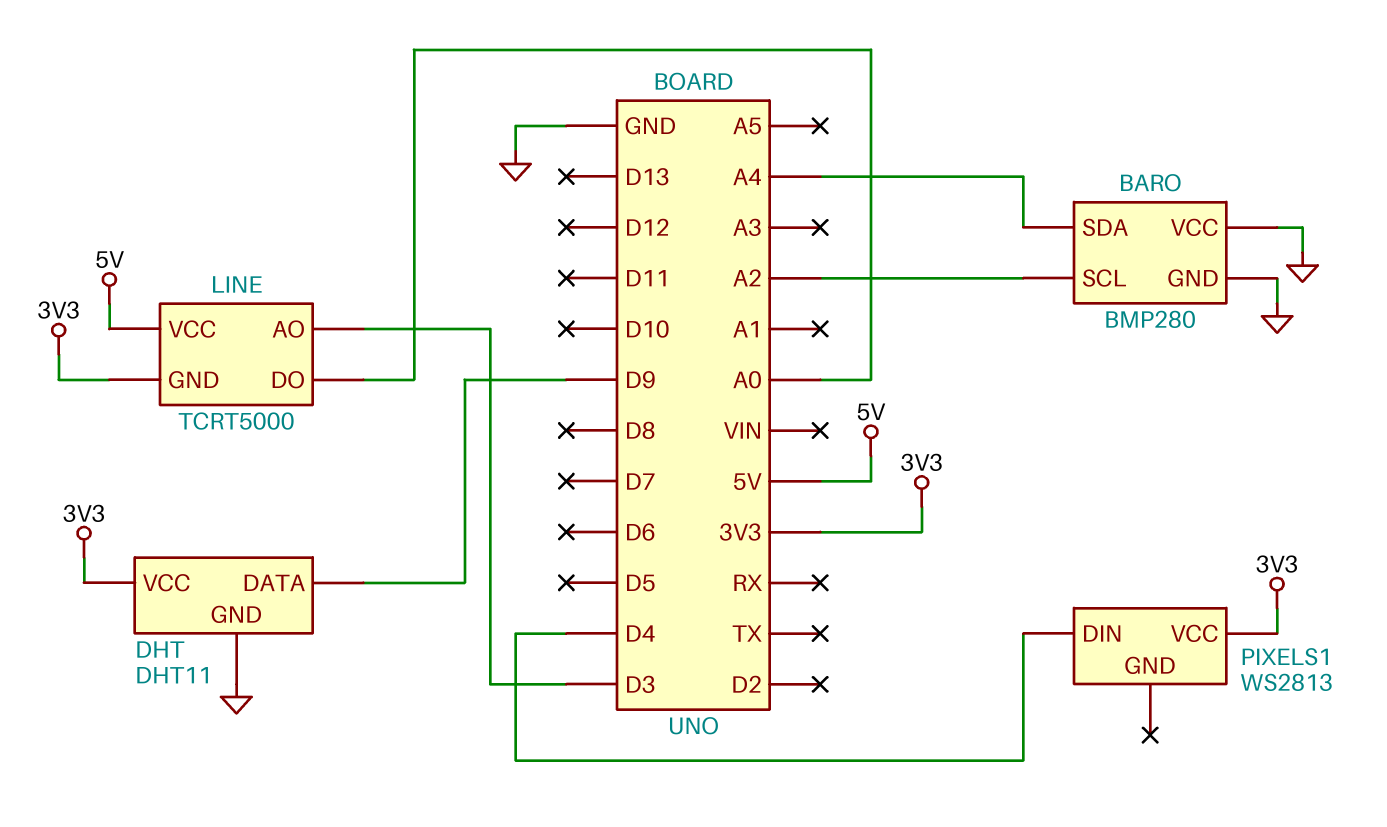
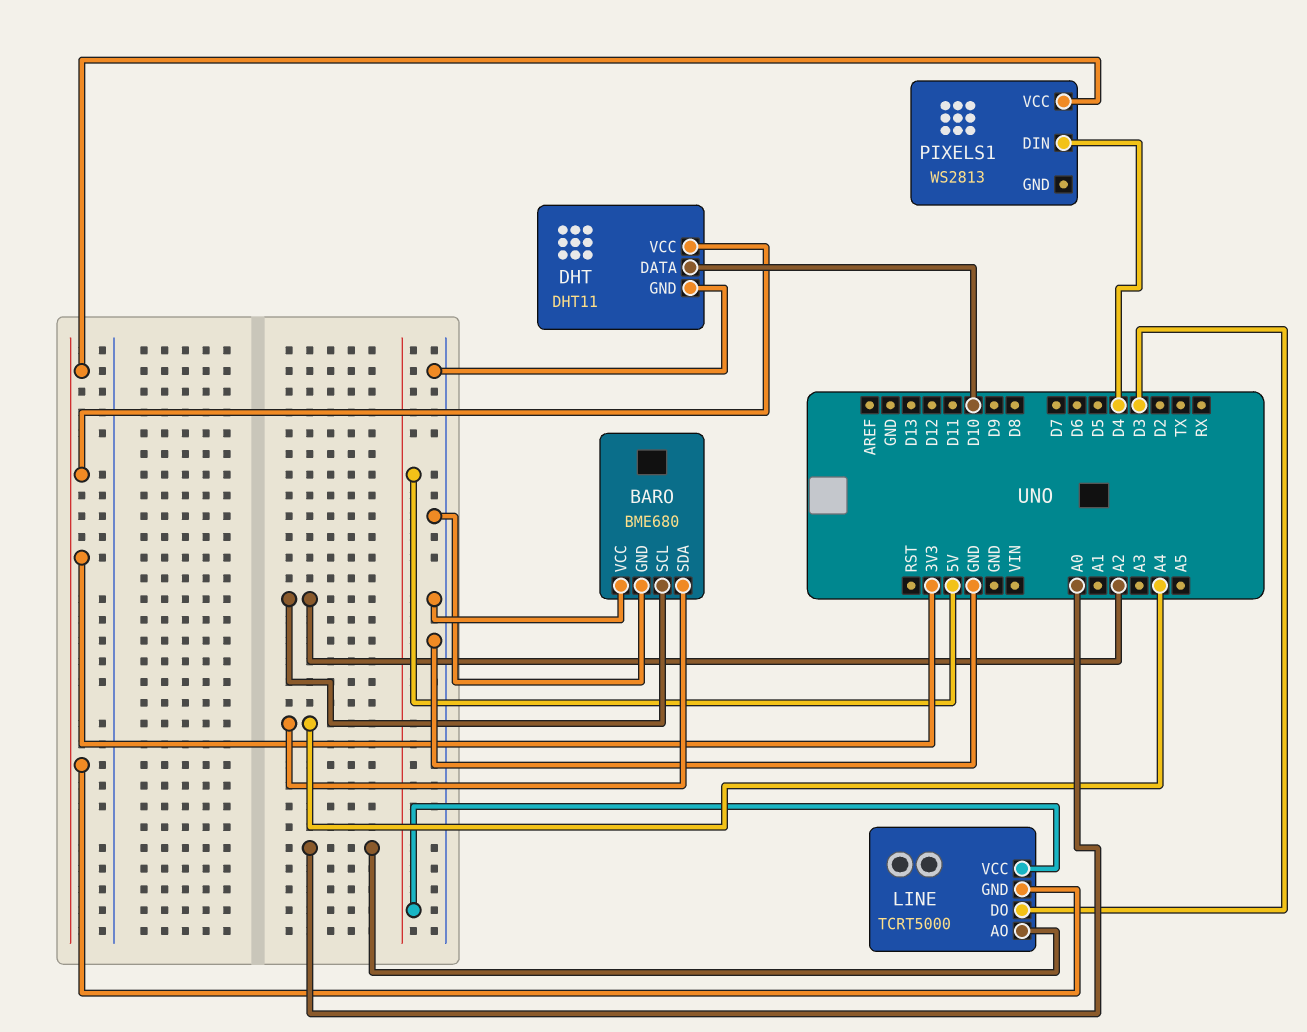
BARO: BMP280 -> BME680
DHT pin DATA: D9 -> D10
LINE pin AO: D3 -> A0
LINE pin DO: A0 -> D3

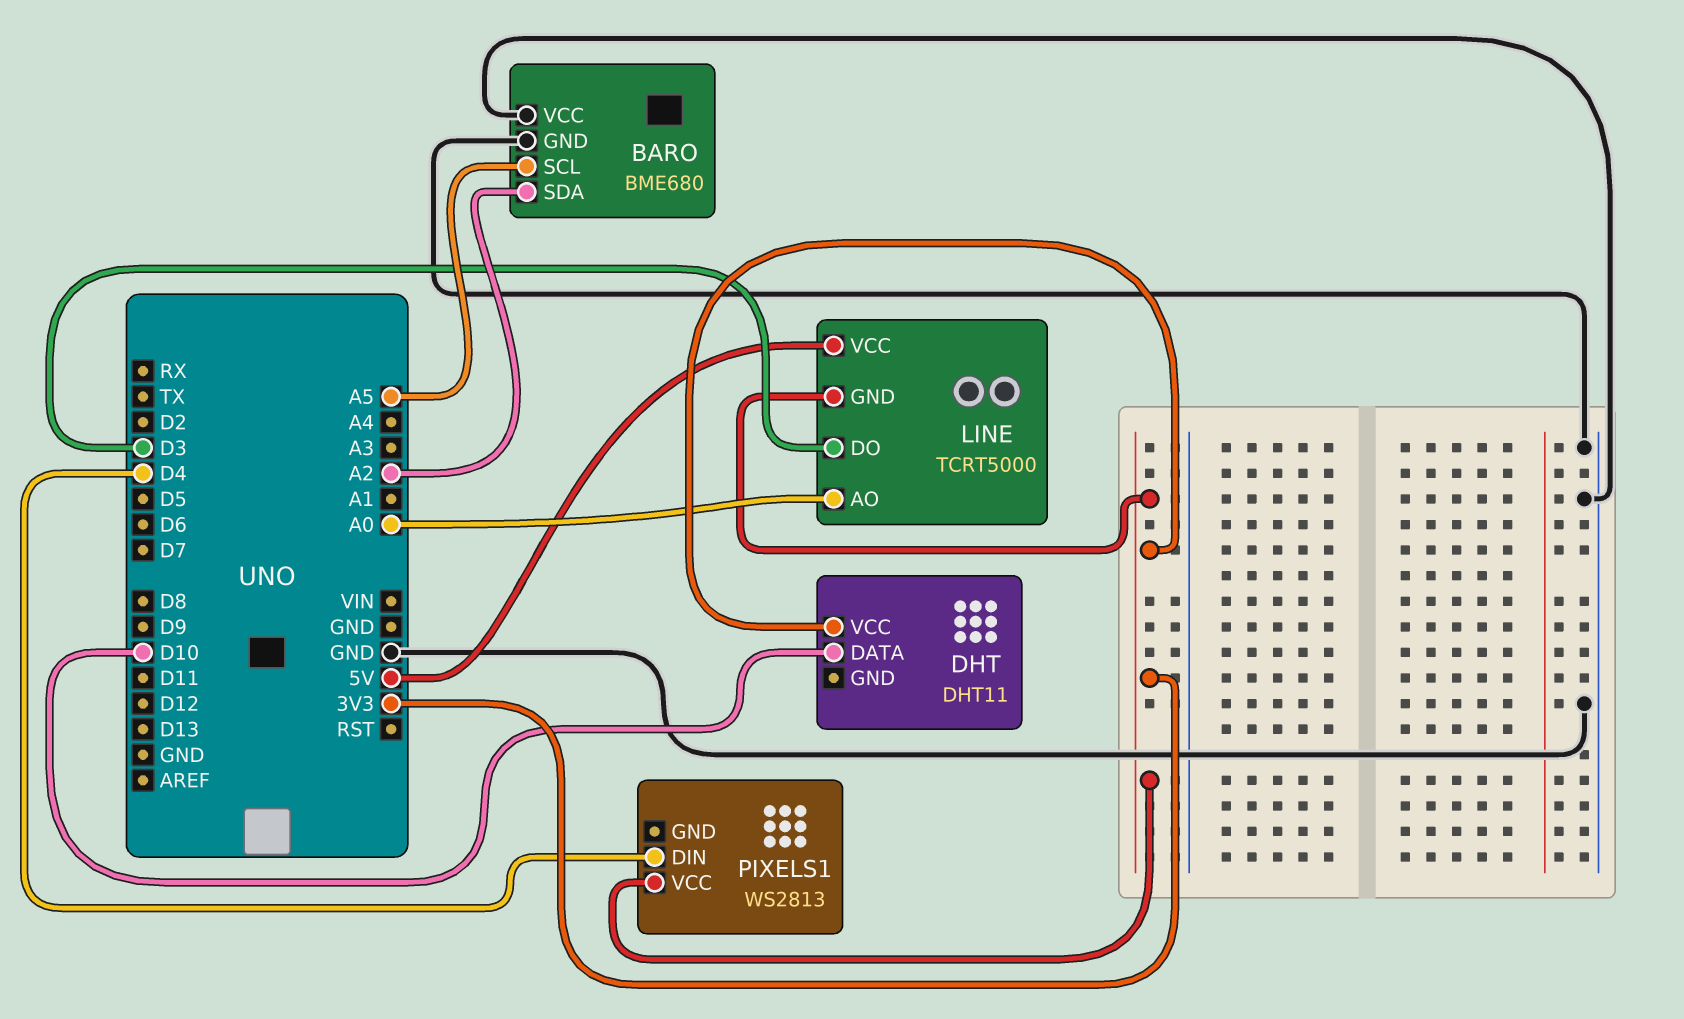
BARO pin SCL: A2 -> A5
BARO pin SDA: A4 -> A2
DHT pin GND: GND -> none

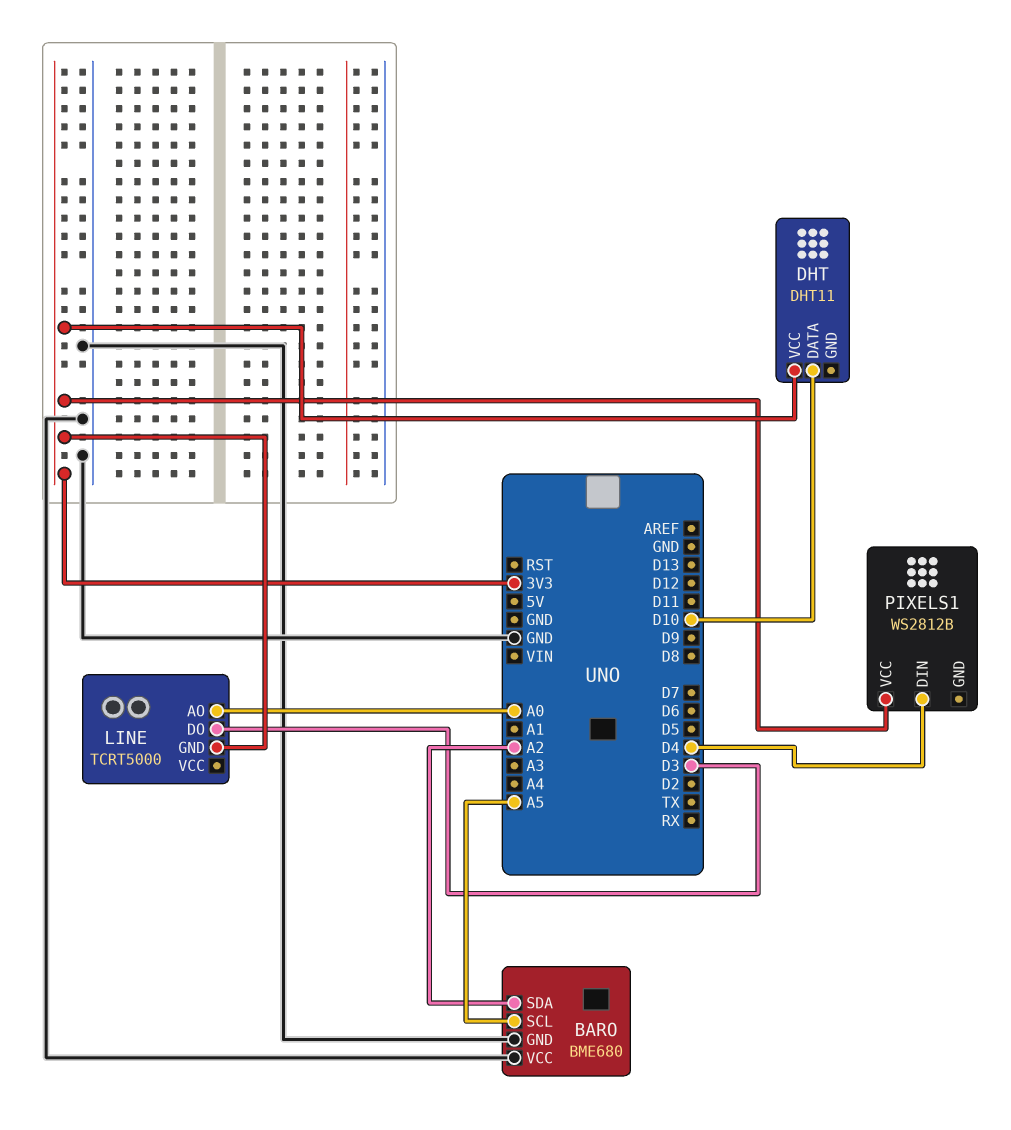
LINE pin VCC: 5V -> none
PIXELS1: WS2813 -> WS2812B

